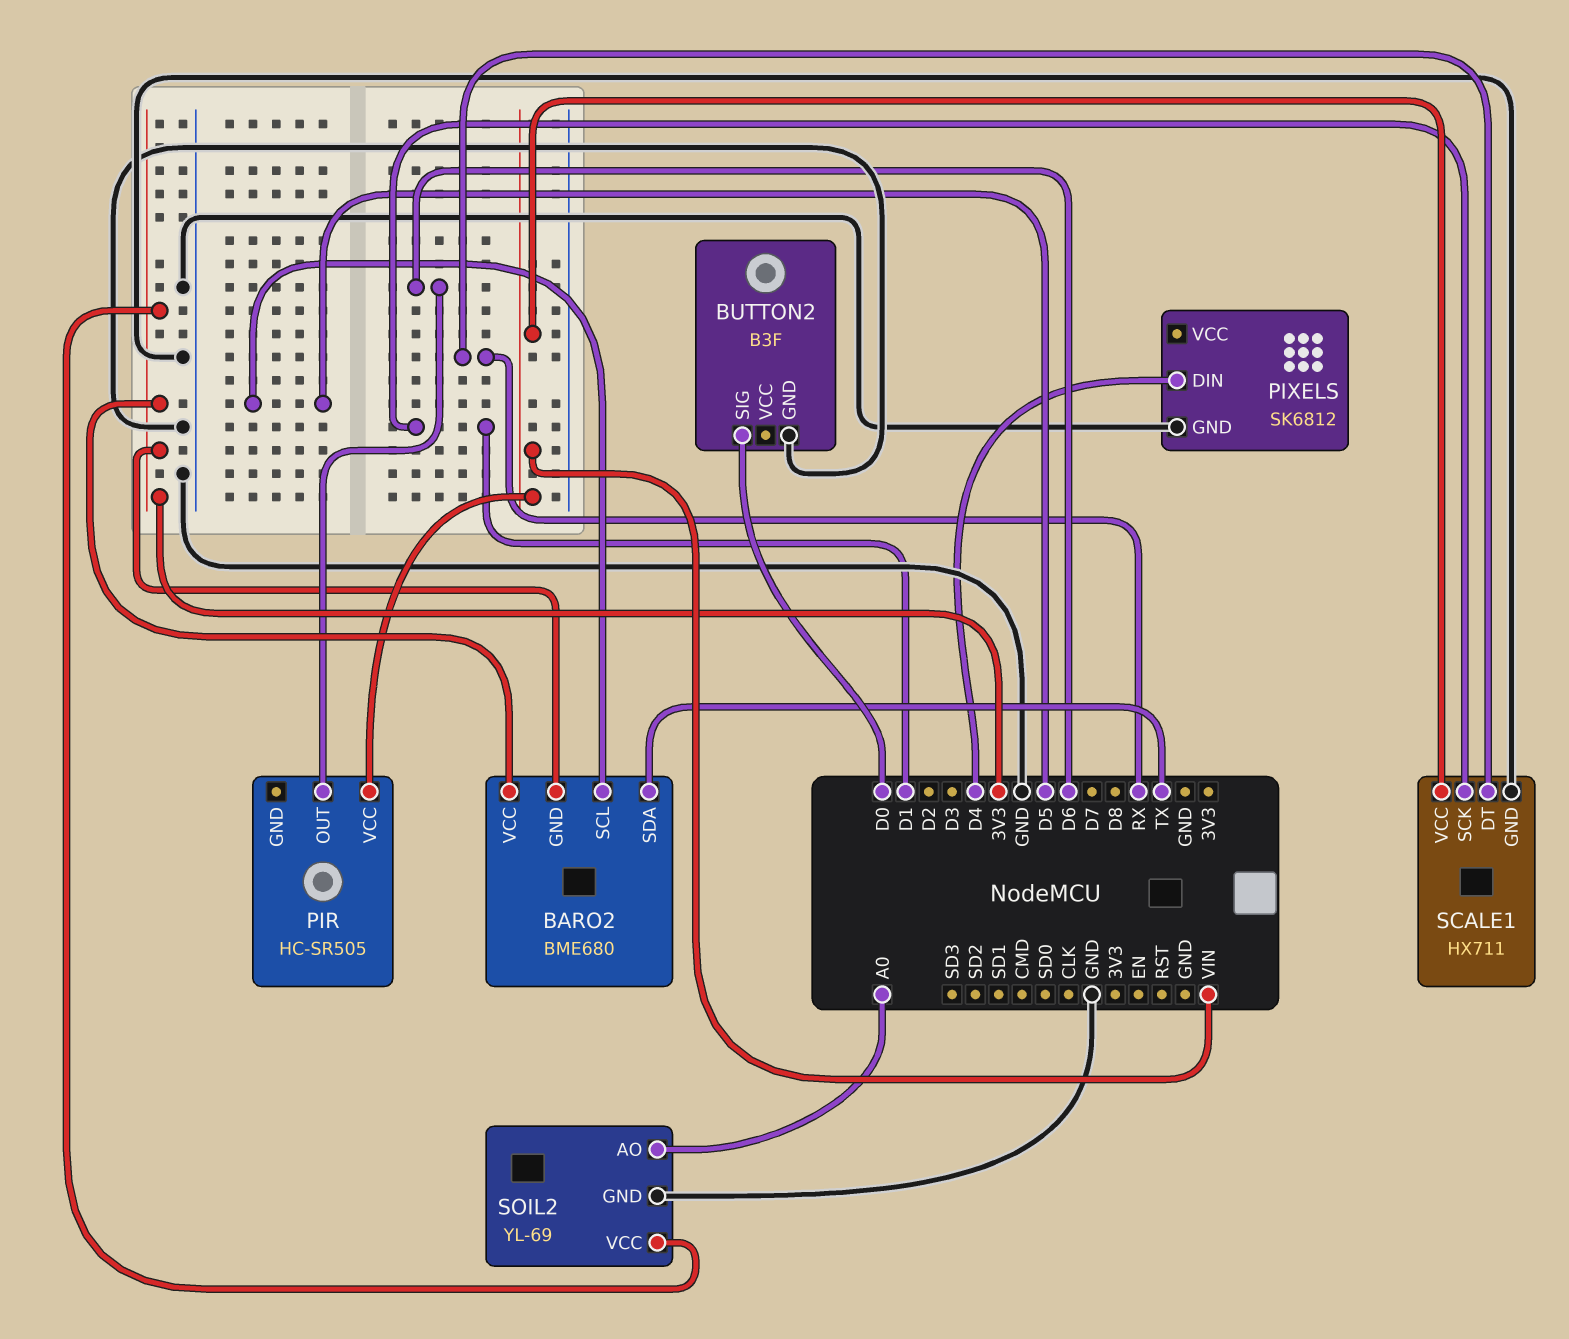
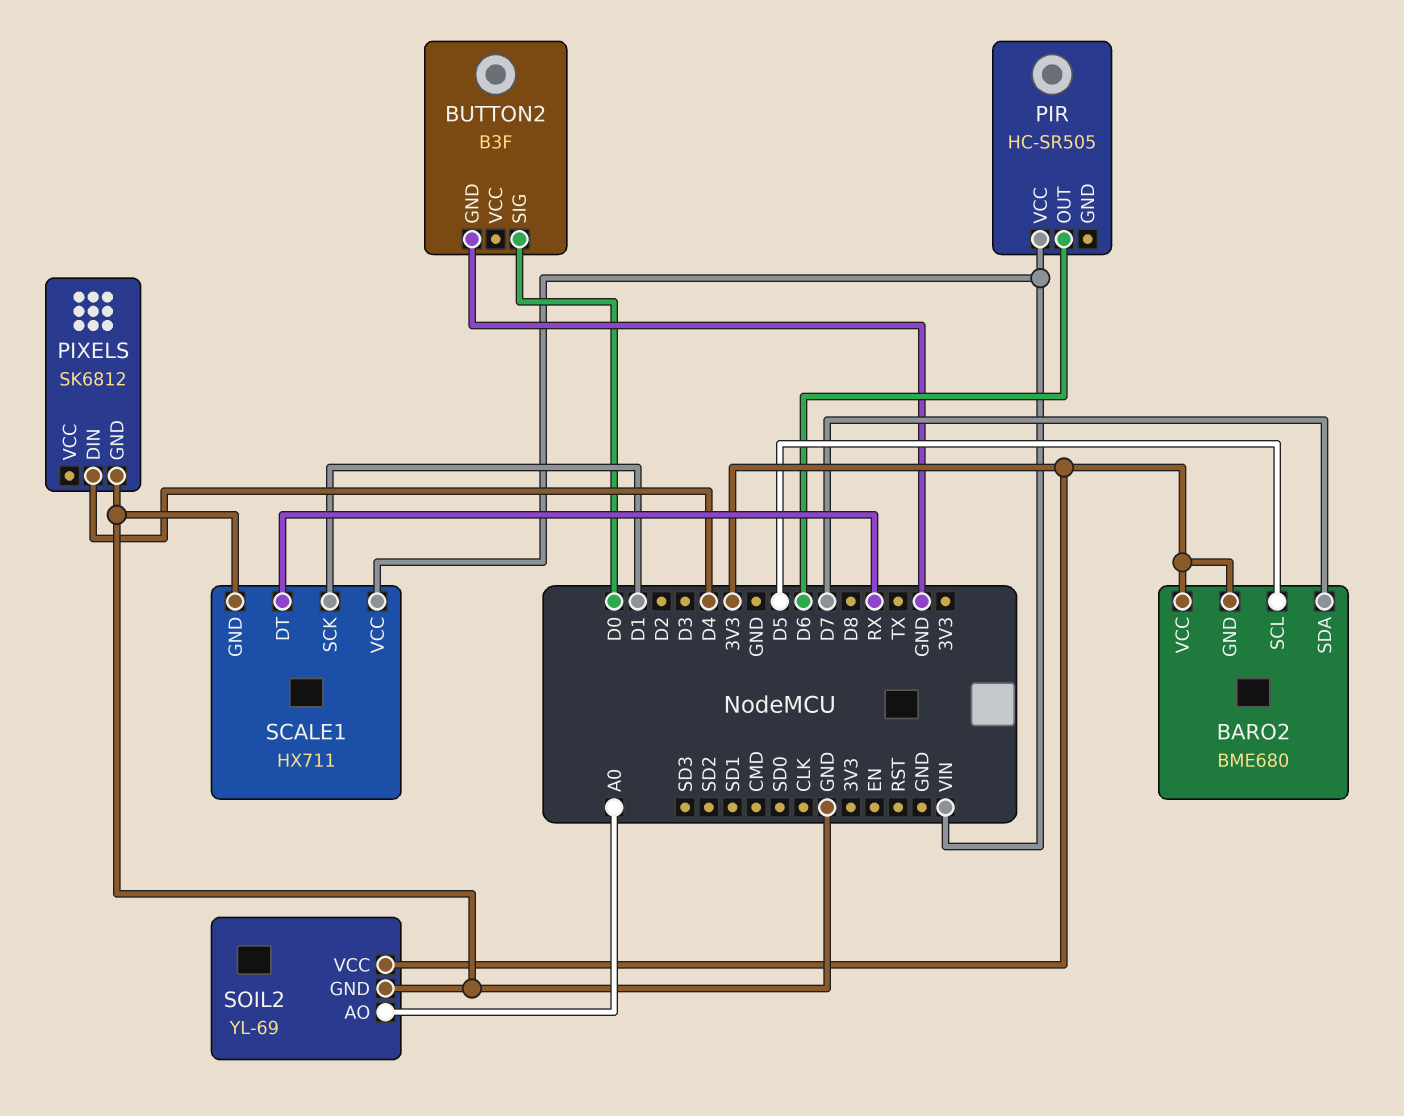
BARO2 pin SDA: TX -> D7

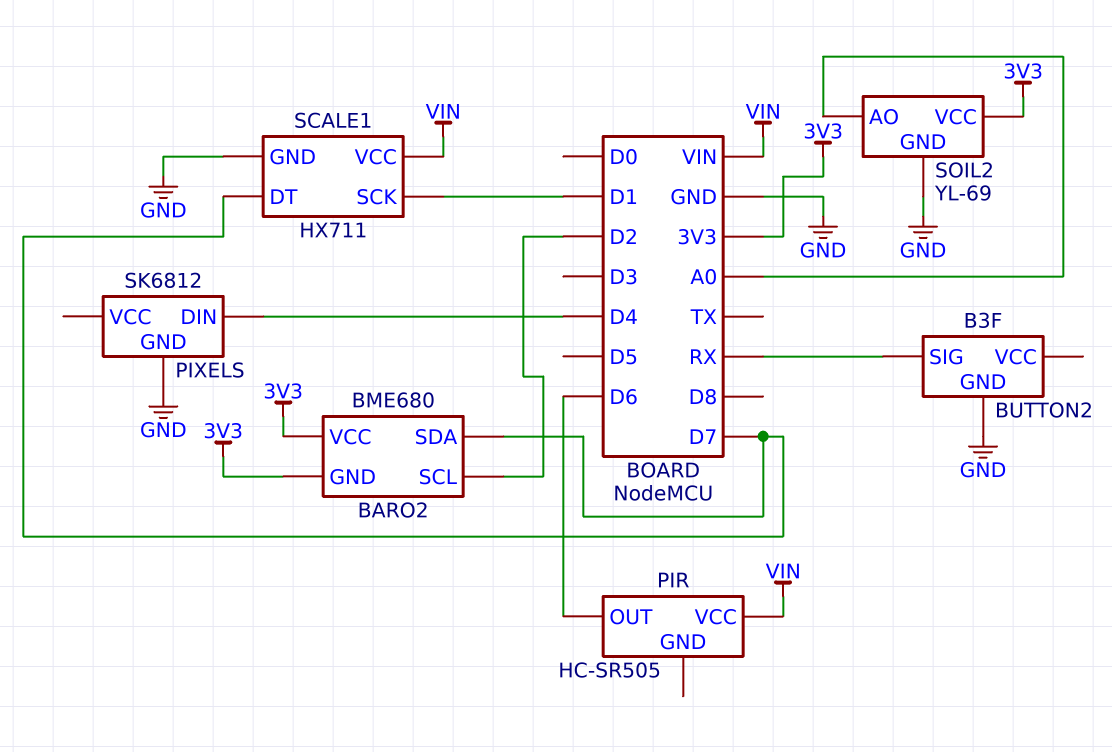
BARO2 pin SCL: D5 -> D2
BUTTON2 pin SIG: D0 -> RX
SCALE1 pin DT: RX -> D7

